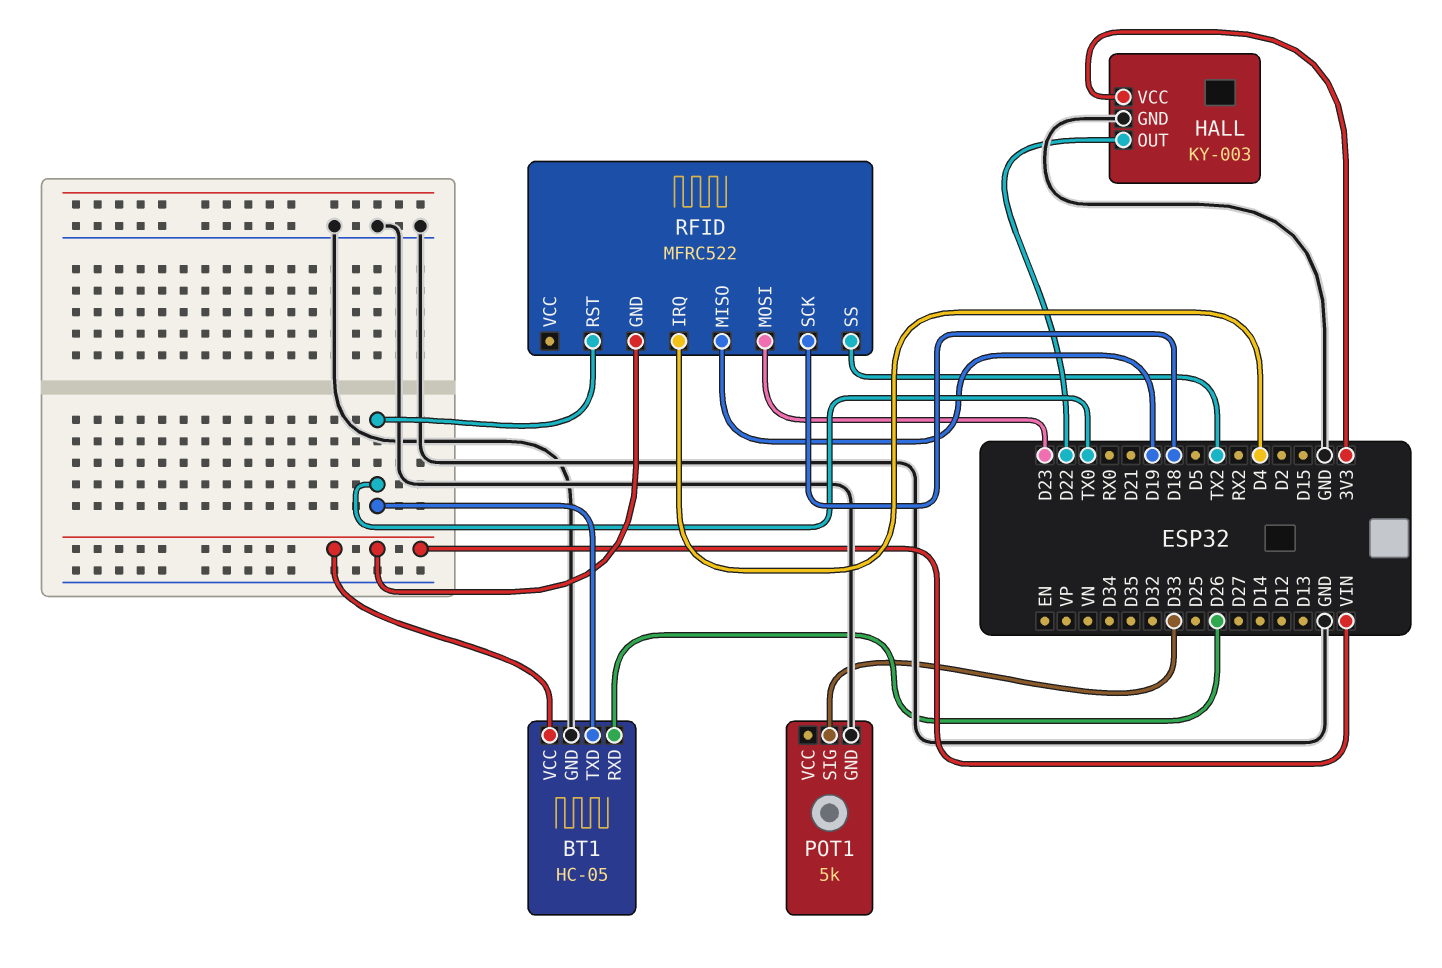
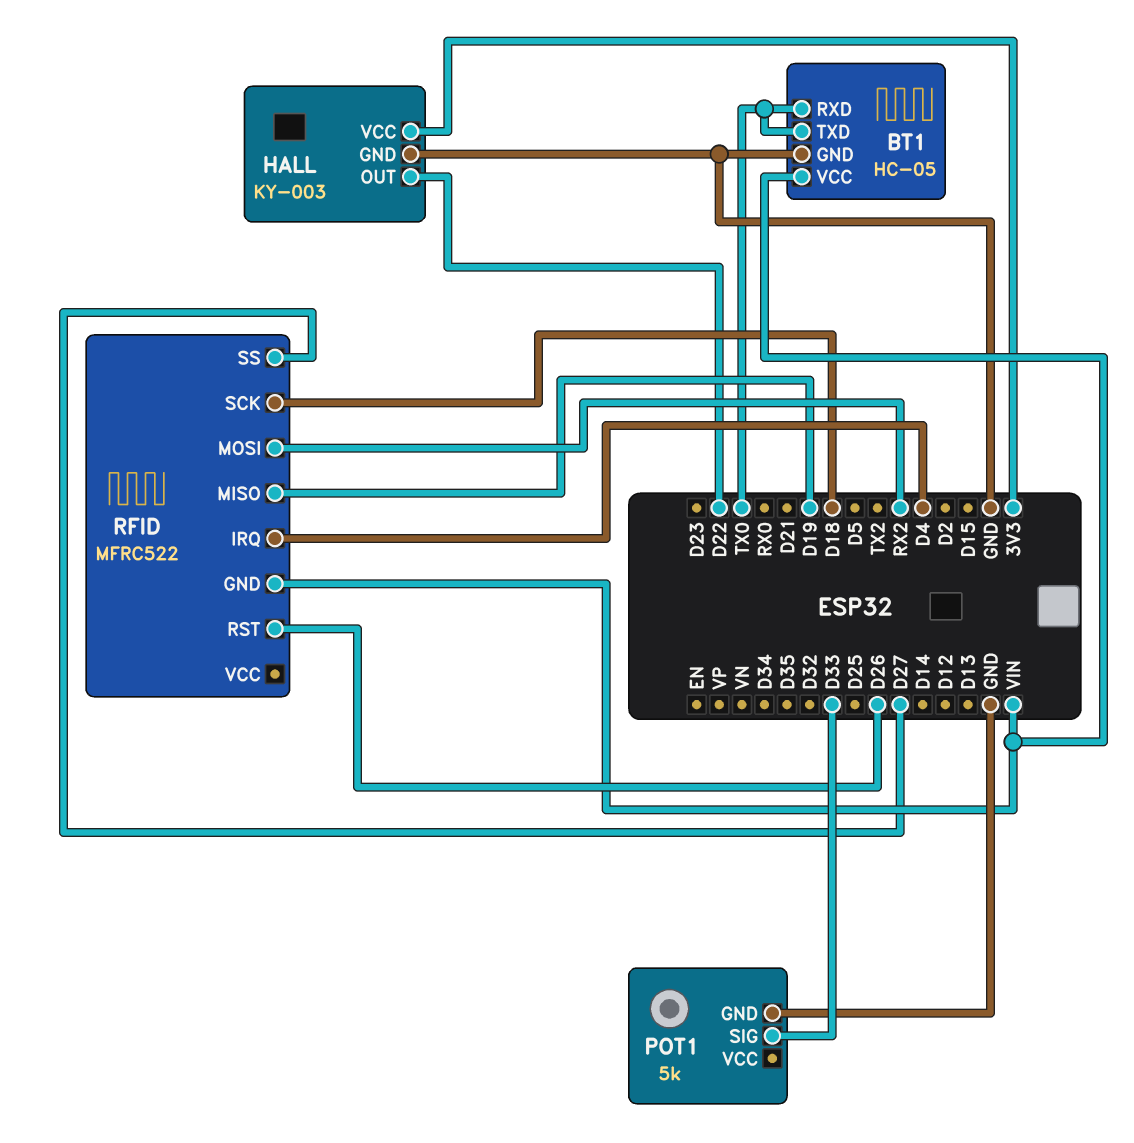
BT1 pin RXD: D26 -> TX0
RFID pin MOSI: D23 -> RX2
RFID pin RST: TX0 -> D26
RFID pin SS: TX2 -> D27

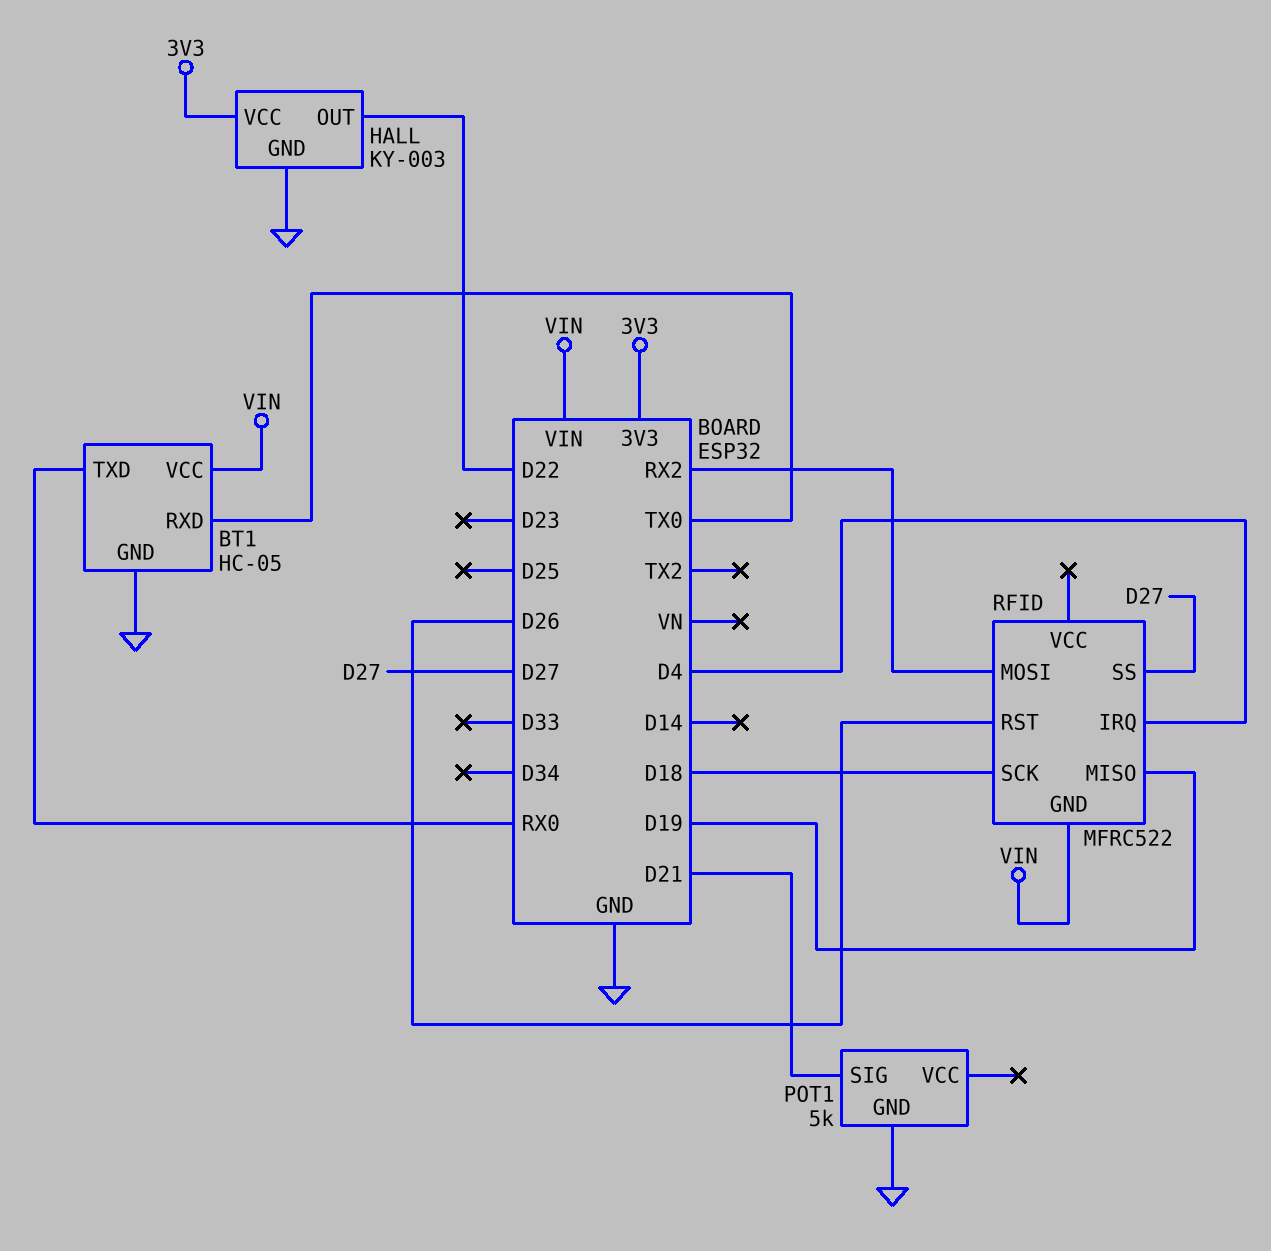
BT1 pin TXD: TX0 -> RX0
POT1 pin SIG: D33 -> D21

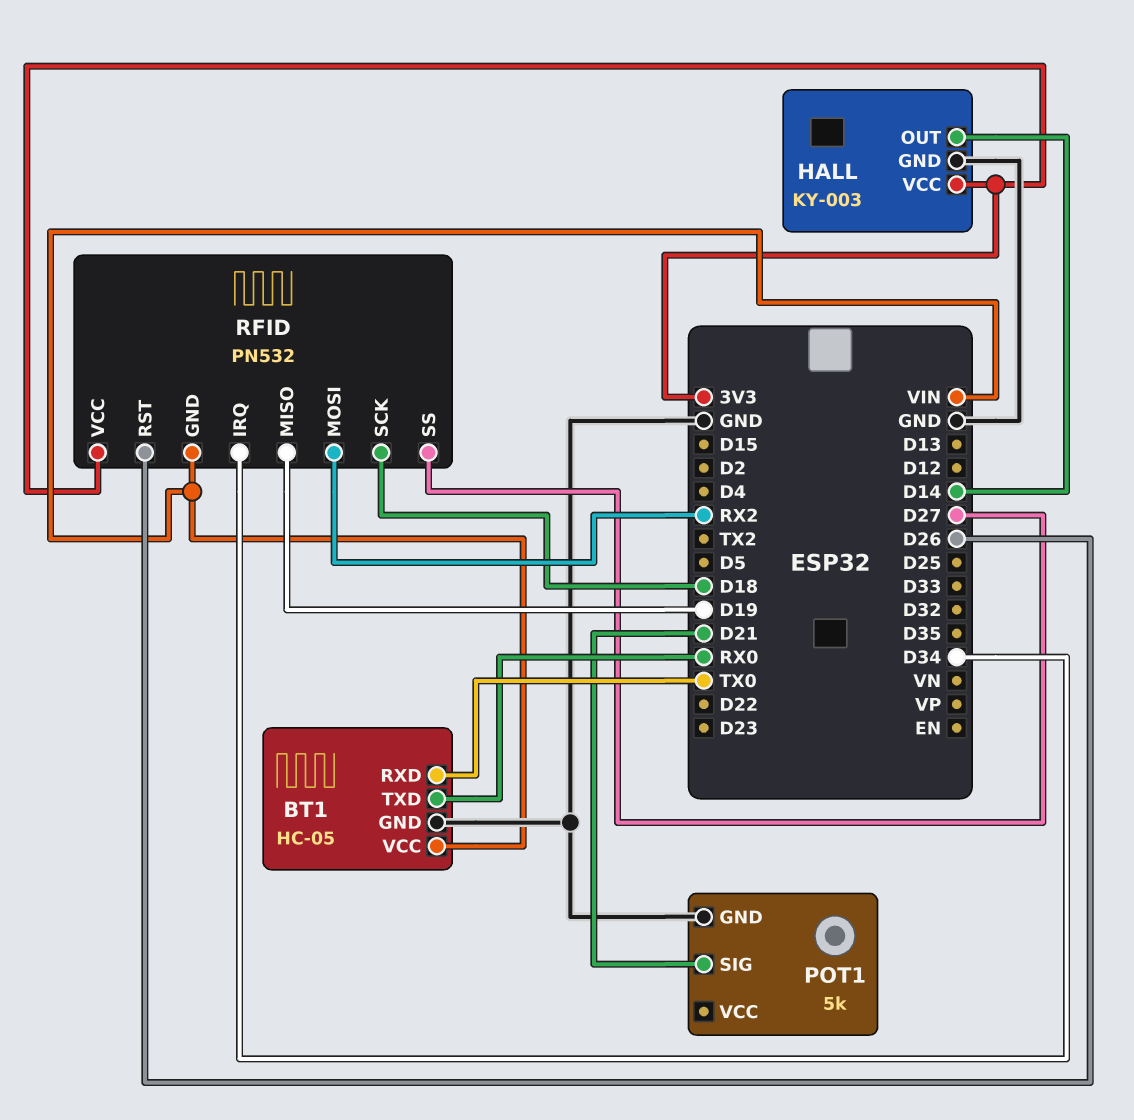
HALL pin OUT: D22 -> D14
RFID: MFRC522 -> PN532
RFID pin IRQ: D4 -> D34
RFID pin VCC: none -> 3V3

